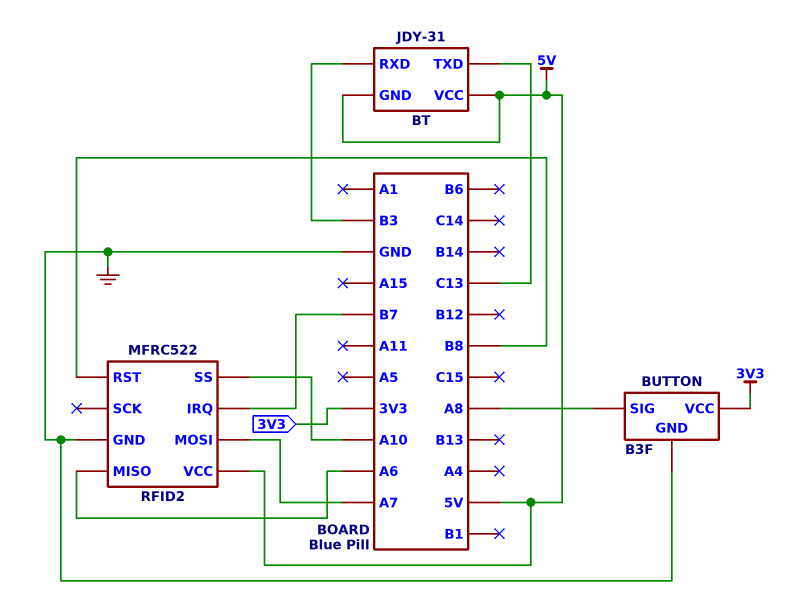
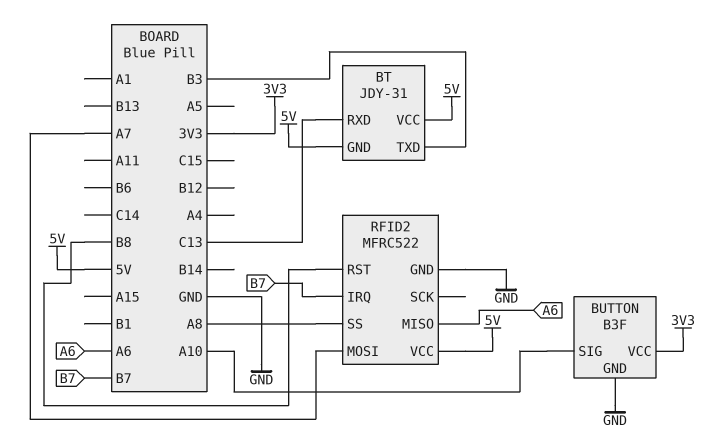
BT pin RXD: B3 -> C13
BT pin TXD: C13 -> B3
BUTTON pin SIG: A8 -> A10
RFID2 pin SS: A10 -> A8

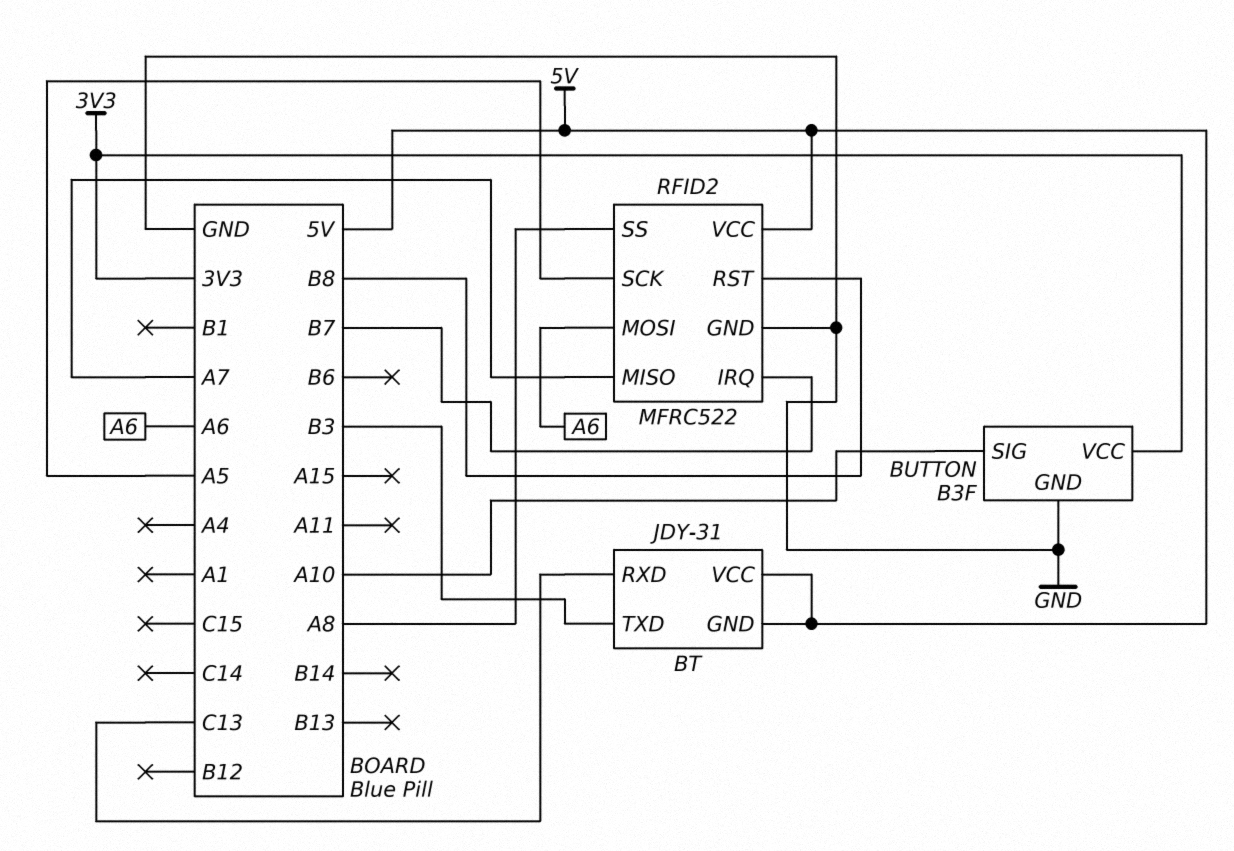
RFID2 pin MISO: A6 -> A7
RFID2 pin MOSI: A7 -> A6
RFID2 pin SCK: none -> A5

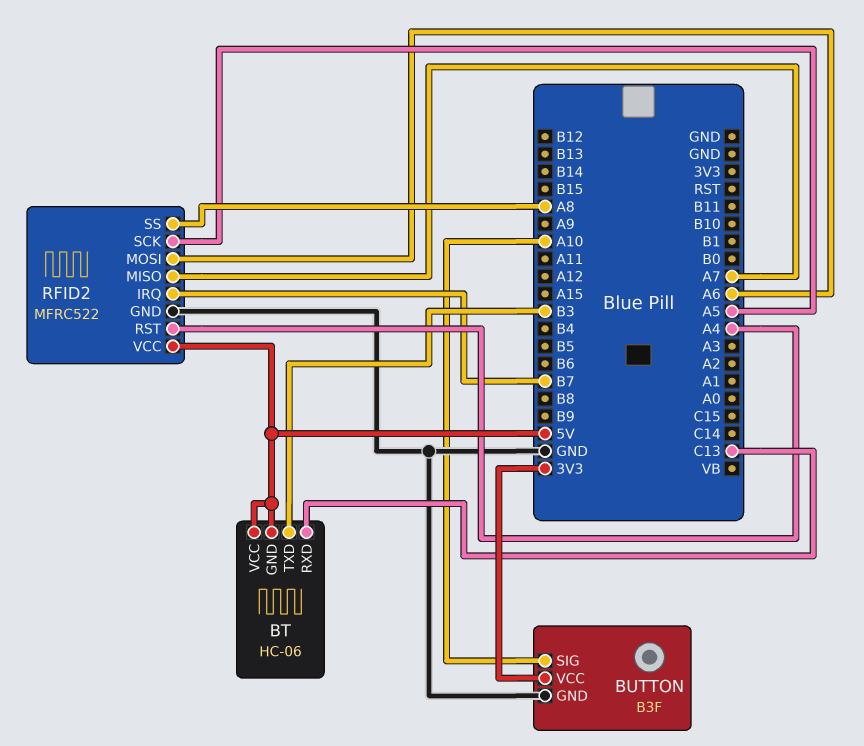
BT: JDY-31 -> HC-06
RFID2 pin RST: B8 -> A4

